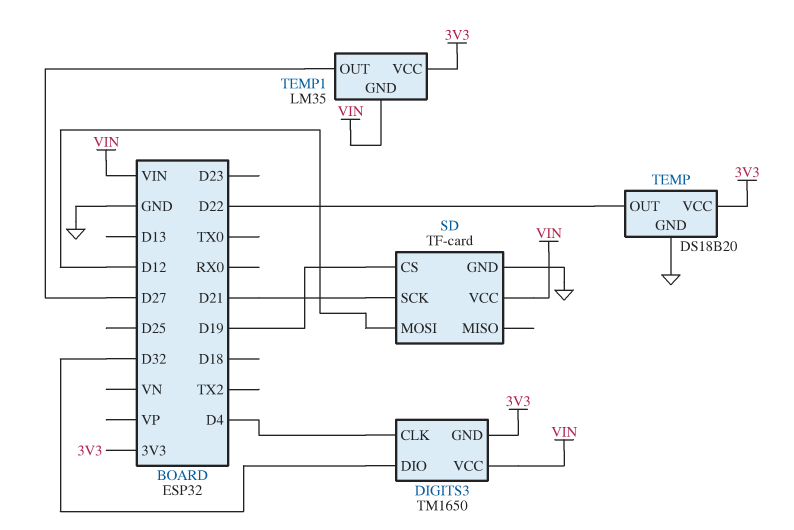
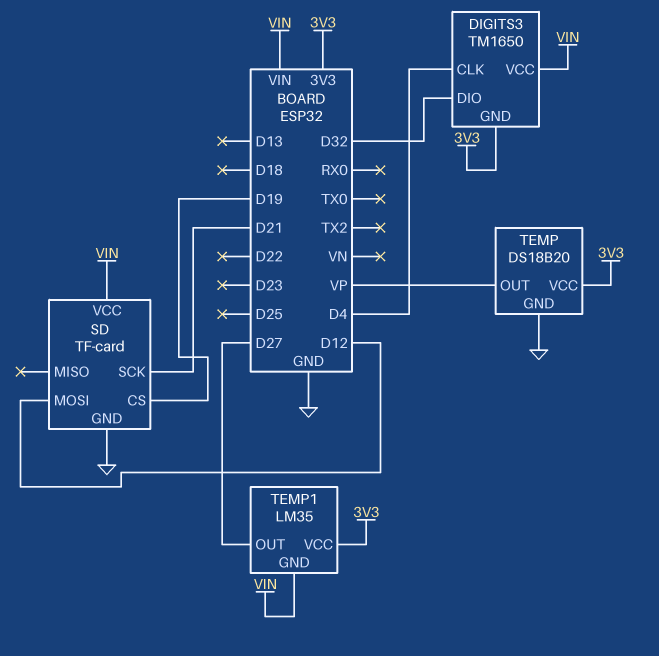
TEMP pin OUT: D22 -> VP

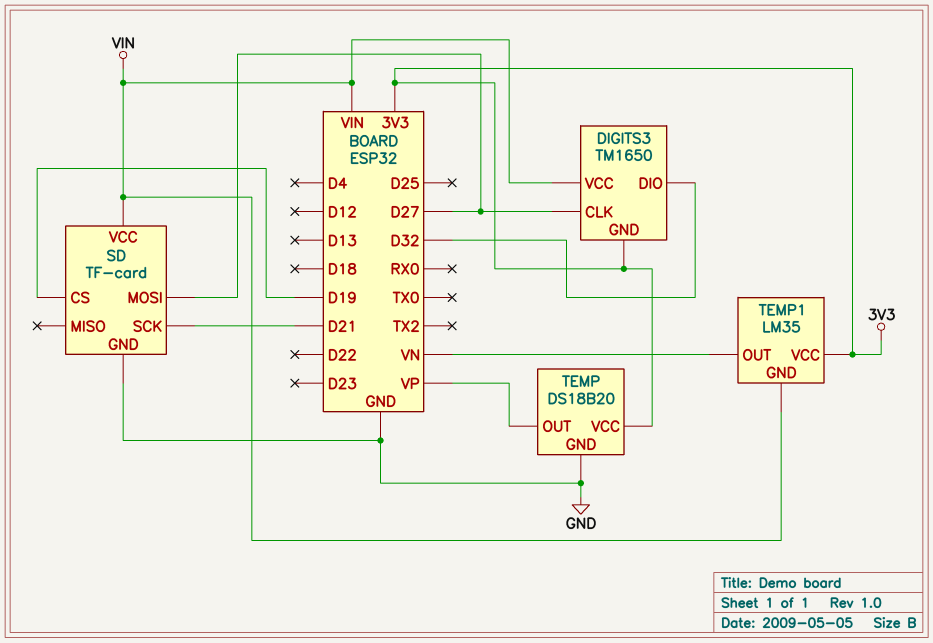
DIGITS3 pin CLK: D4 -> D27
SD pin MOSI: D12 -> D27
TEMP1 pin OUT: D27 -> VN

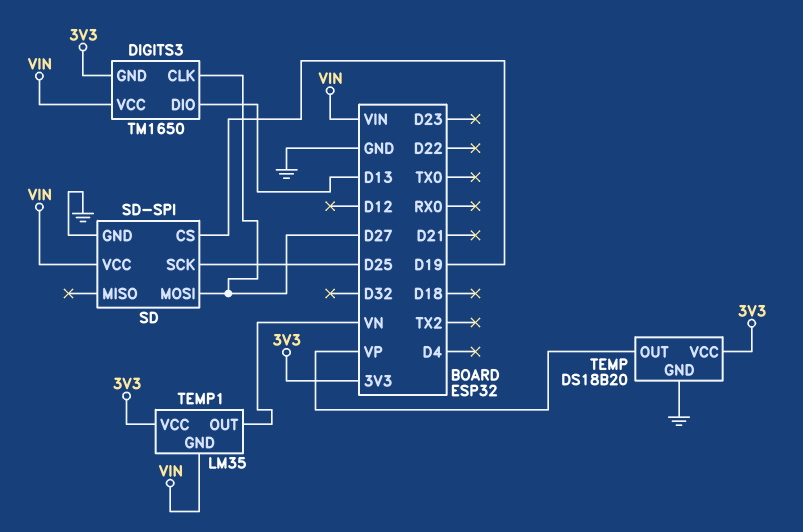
DIGITS3 pin DIO: D32 -> D13
SD: TF-card -> SD-SPI
SD pin SCK: D21 -> D25

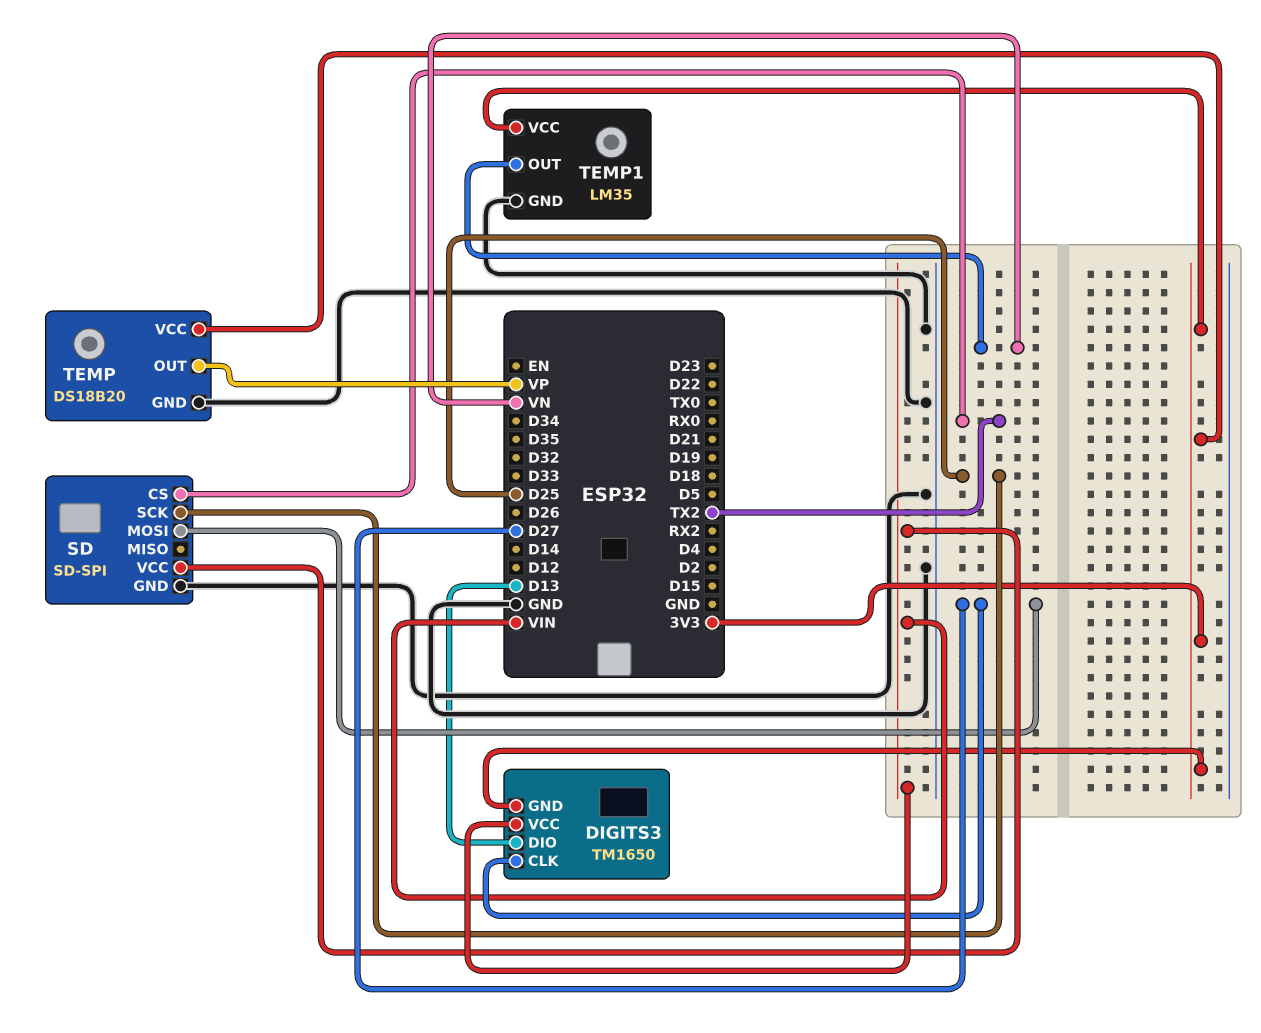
SD pin CS: D19 -> TX2
TEMP1 pin GND: VIN -> GND

